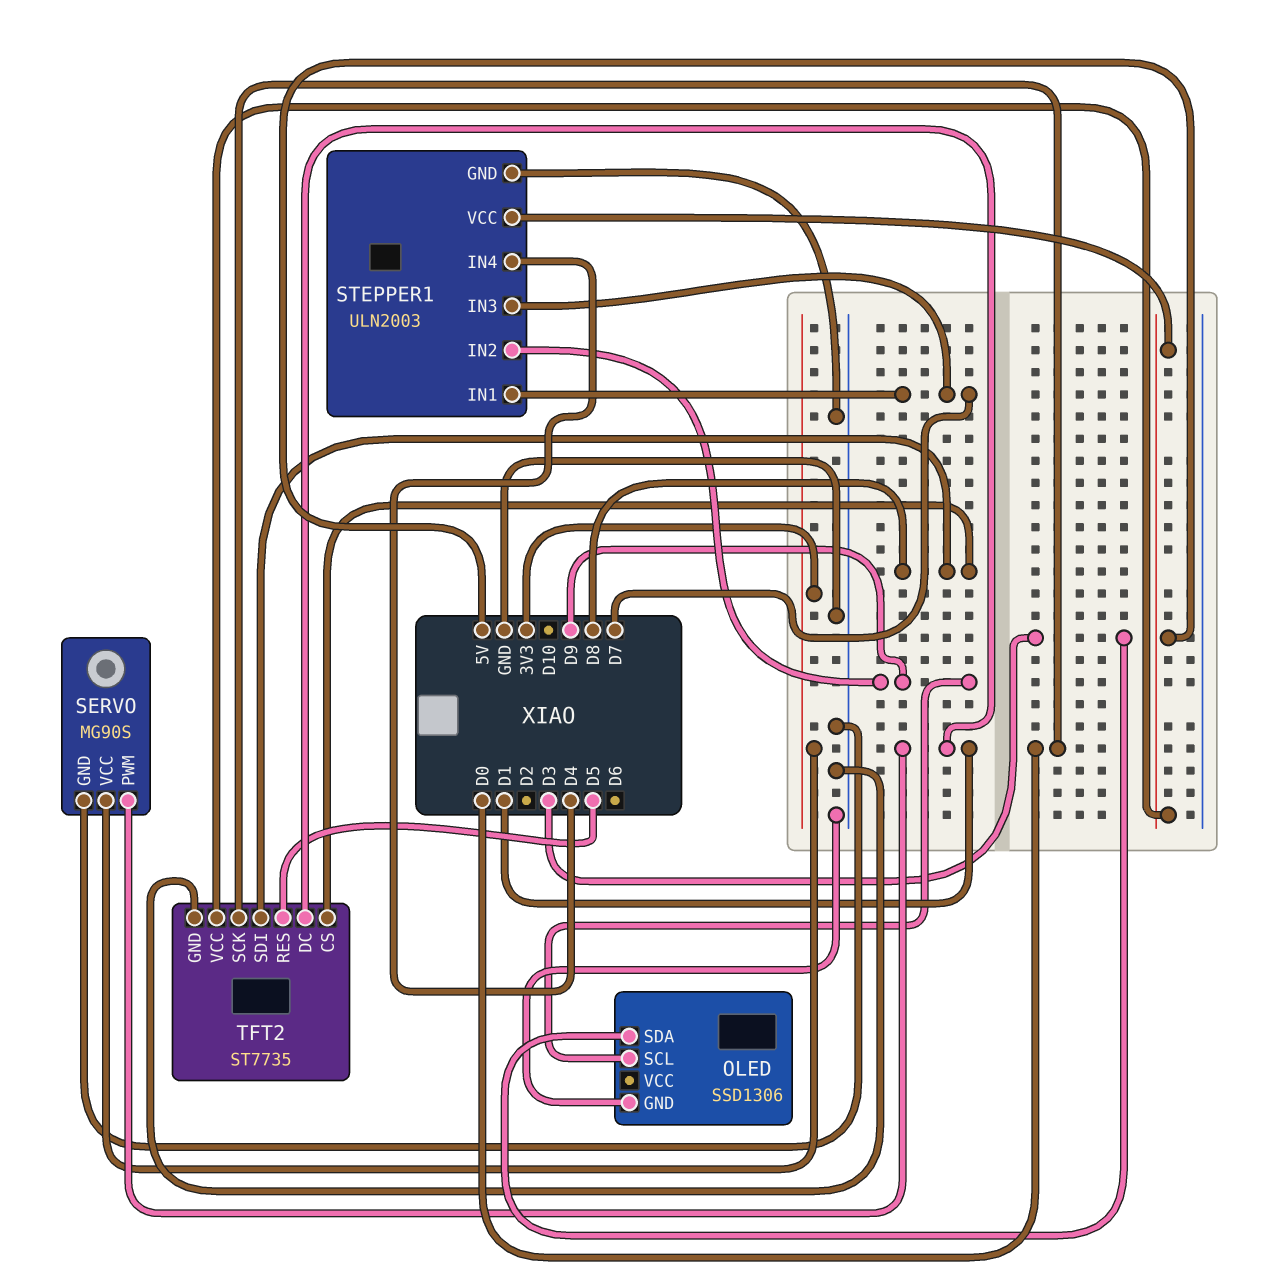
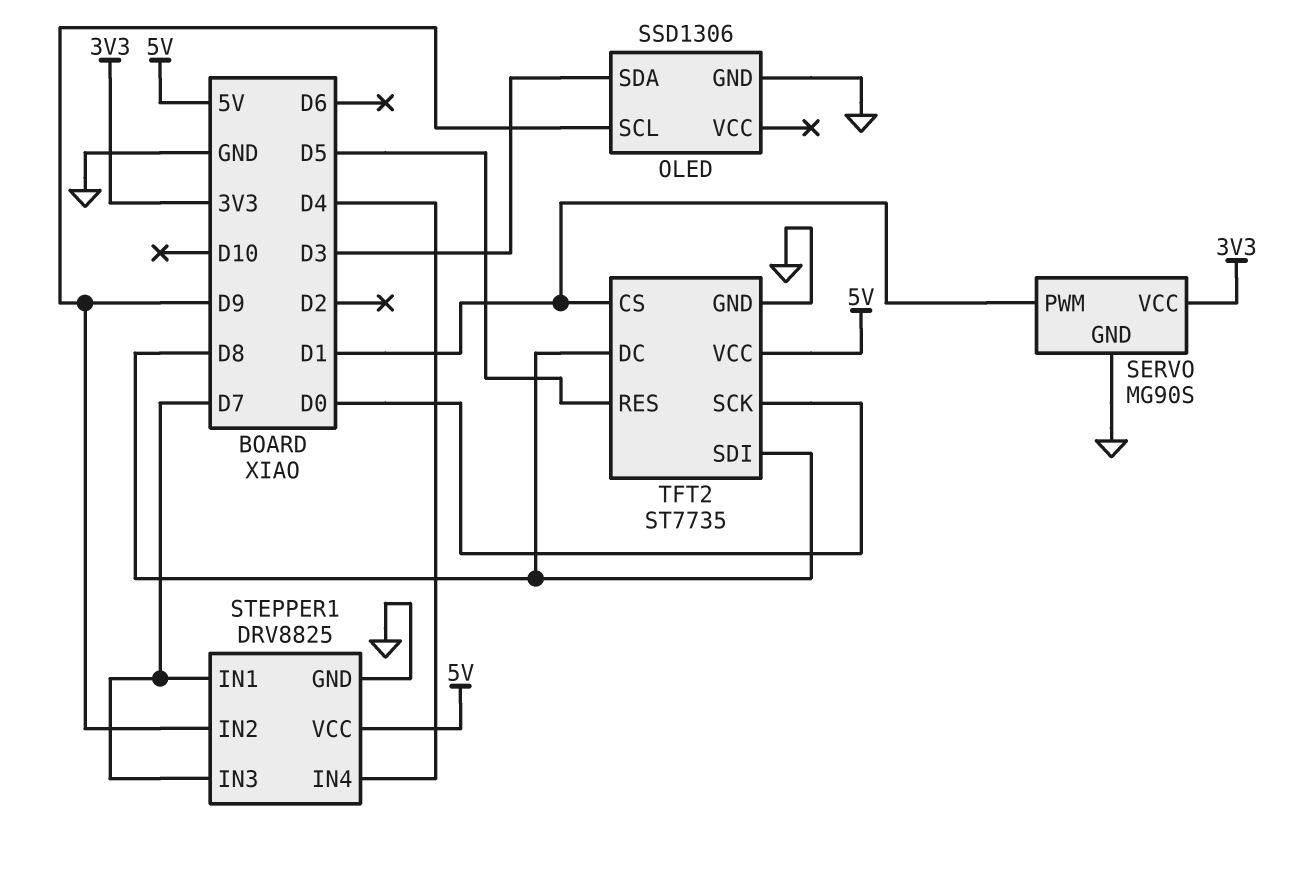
STEPPER1: ULN2003 -> DRV8825
TFT2 pin CS: D8 -> D1
TFT2 pin DC: D1 -> D8

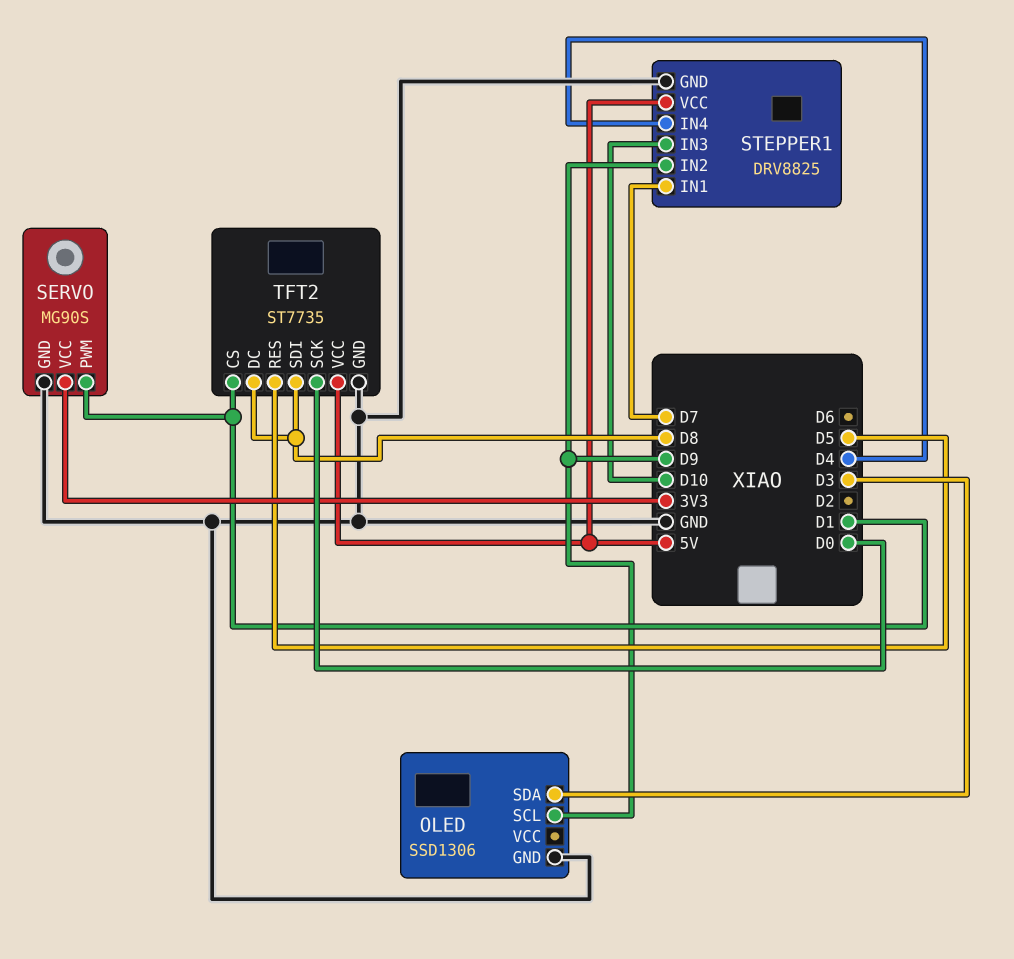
STEPPER1 pin IN3: D7 -> D10

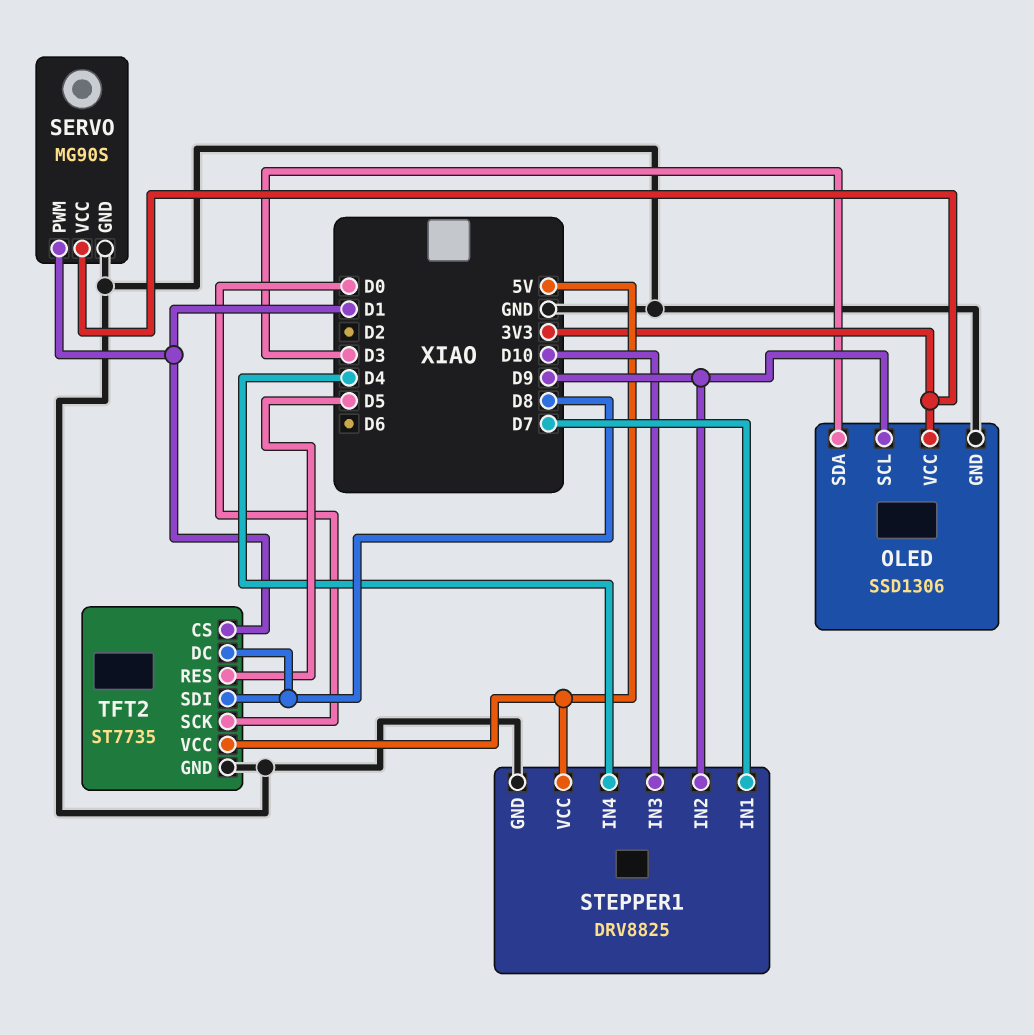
OLED pin VCC: none -> 3V3

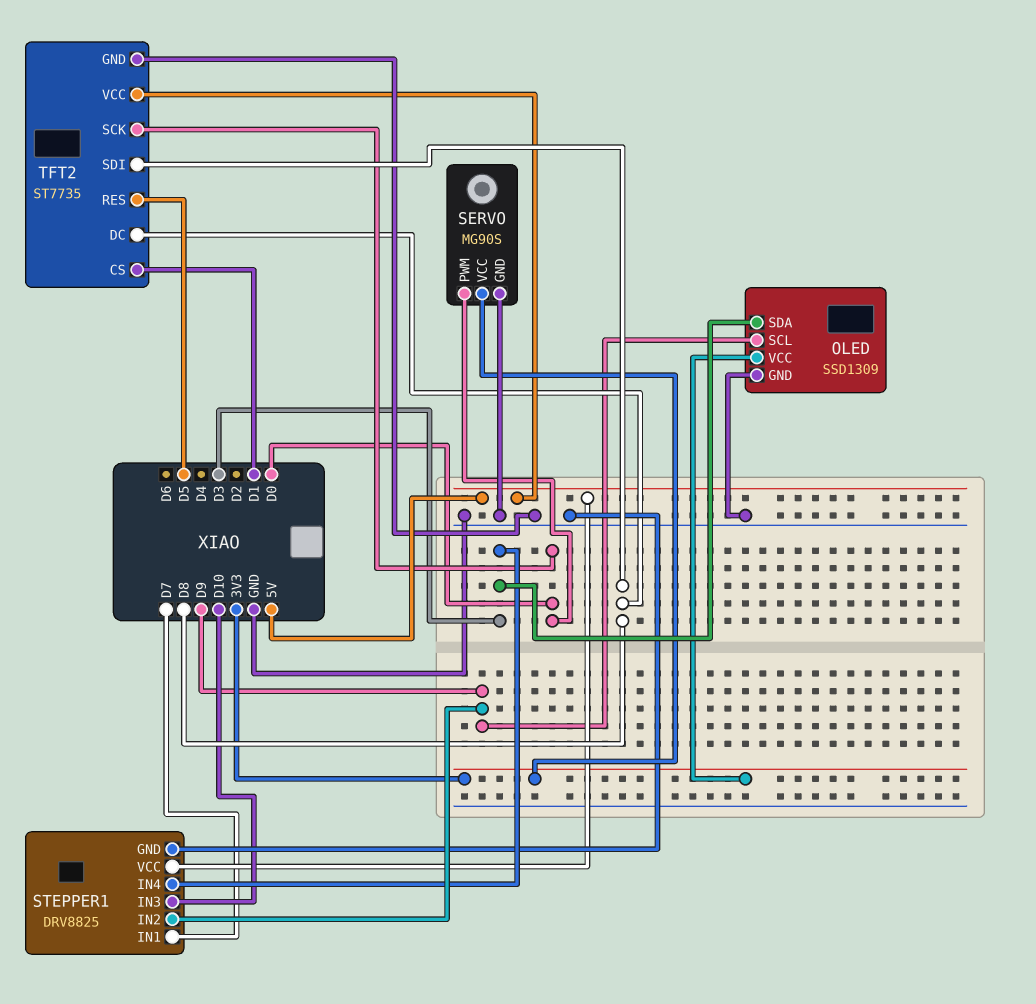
OLED: SSD1306 -> SSD1309
SERVO pin PWM: D1 -> D0
STEPPER1 pin IN4: D4 -> D3

